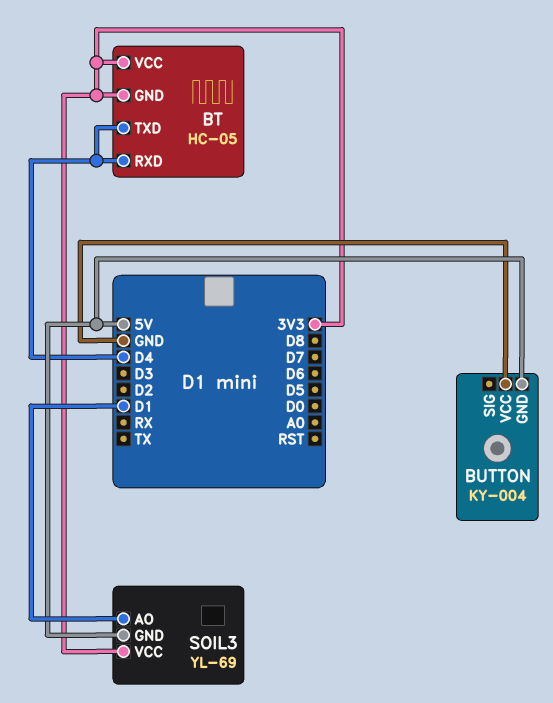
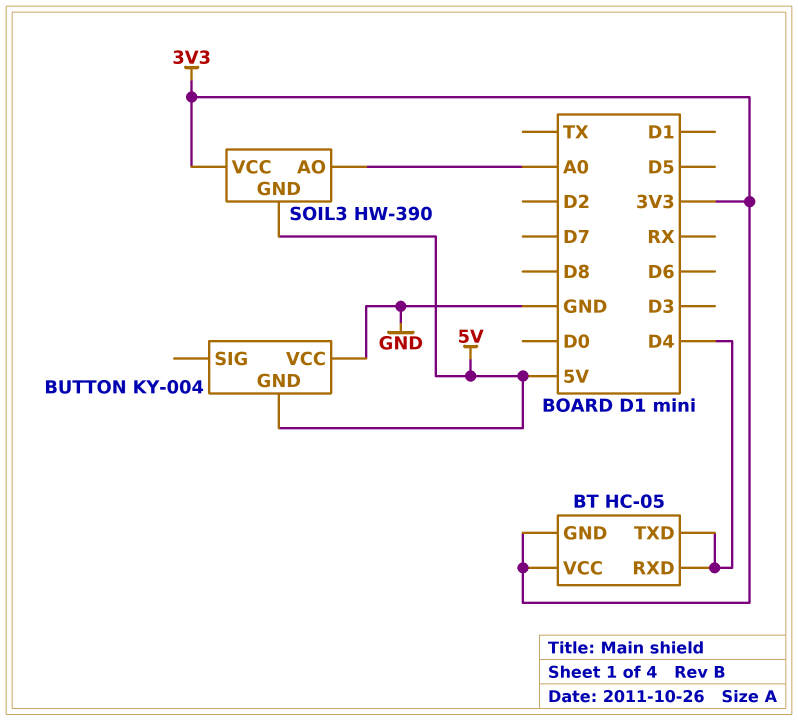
SOIL3: YL-69 -> HW-390
SOIL3 pin AO: D1 -> A0

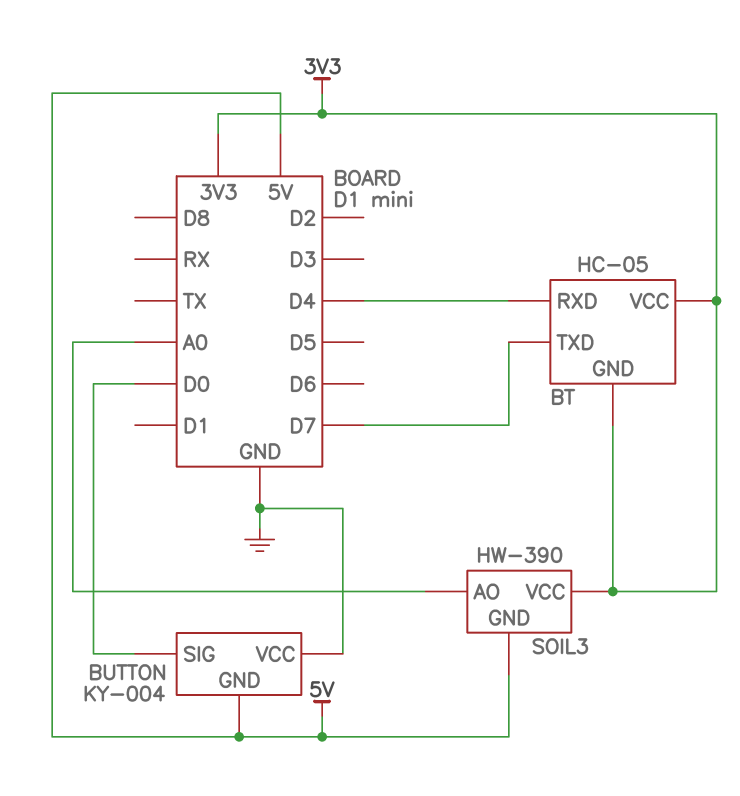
BT pin TXD: D4 -> D7
BUTTON pin SIG: none -> D0

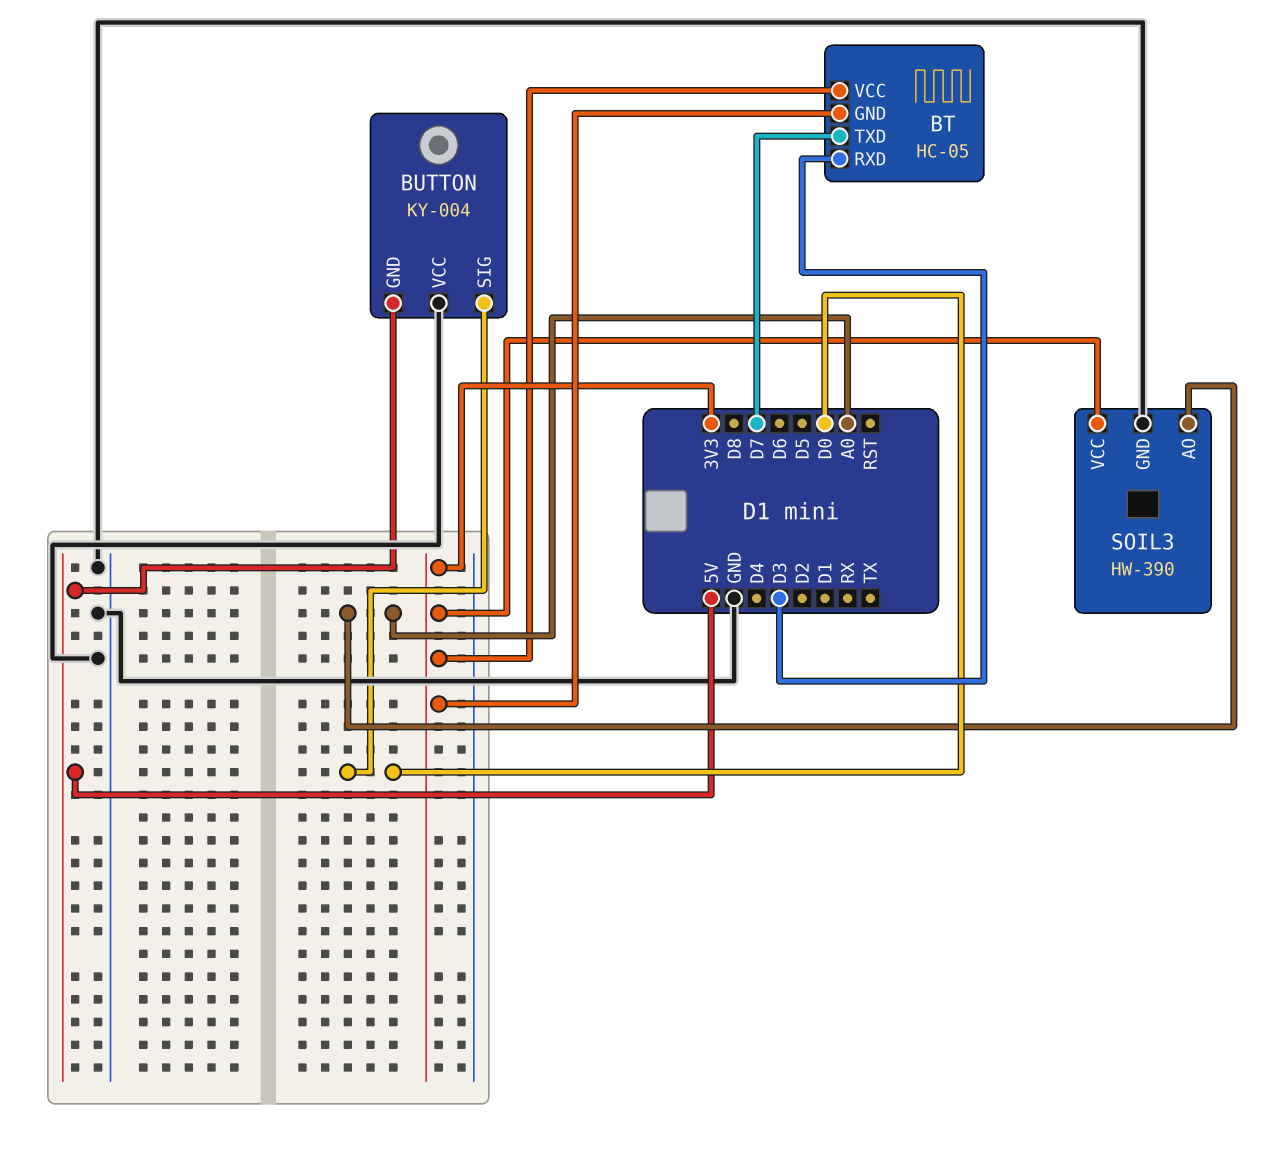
BT pin RXD: D4 -> D3
SOIL3 pin GND: 5V -> GND

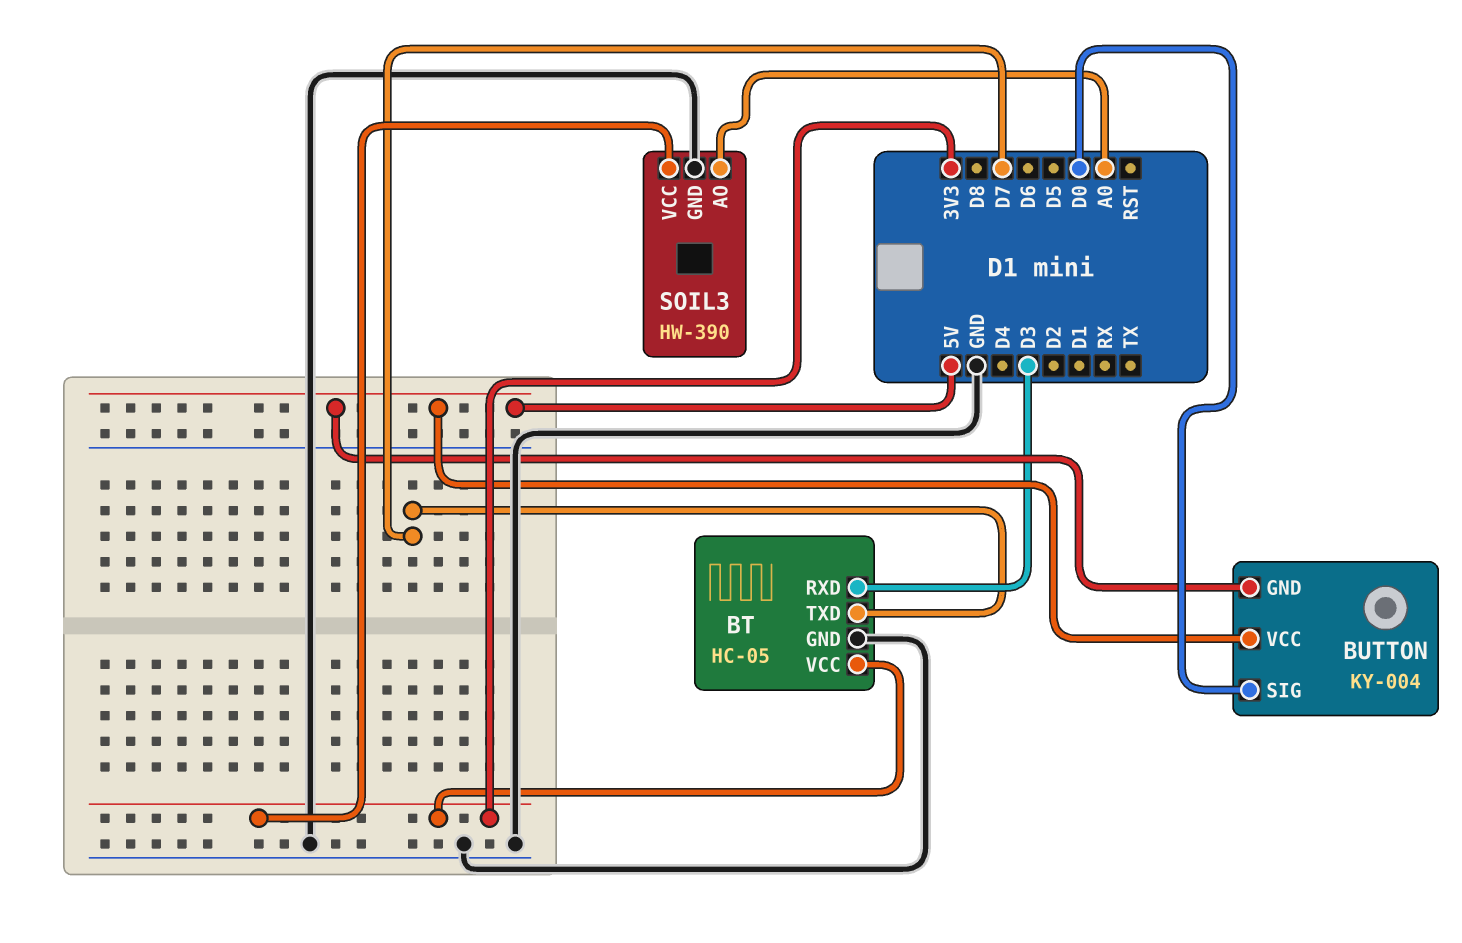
BT pin GND: 3V3 -> GND
BUTTON pin VCC: GND -> 5V

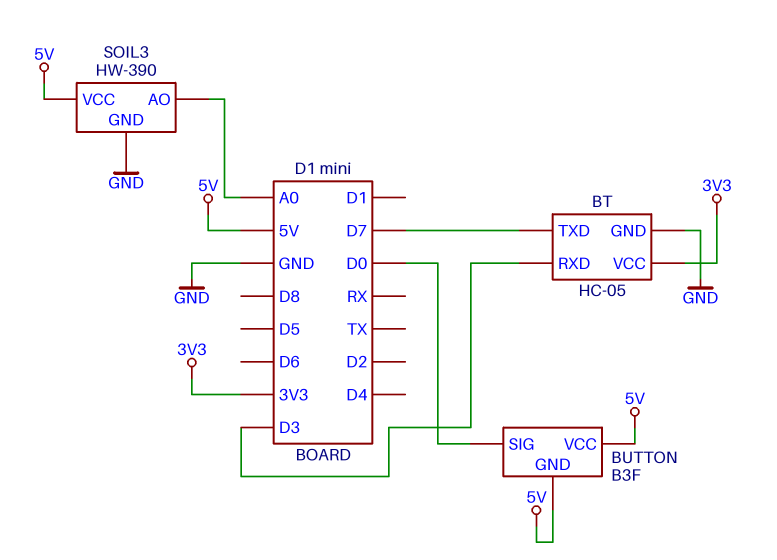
BUTTON: KY-004 -> B3F
SOIL3 pin VCC: 3V3 -> 5V

